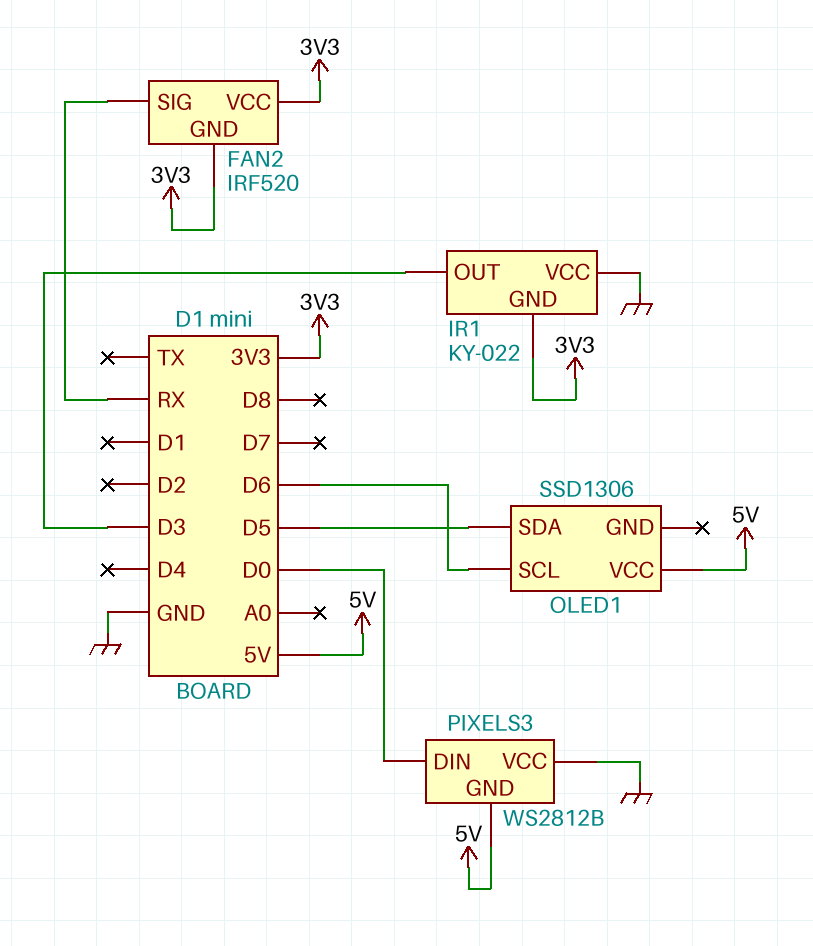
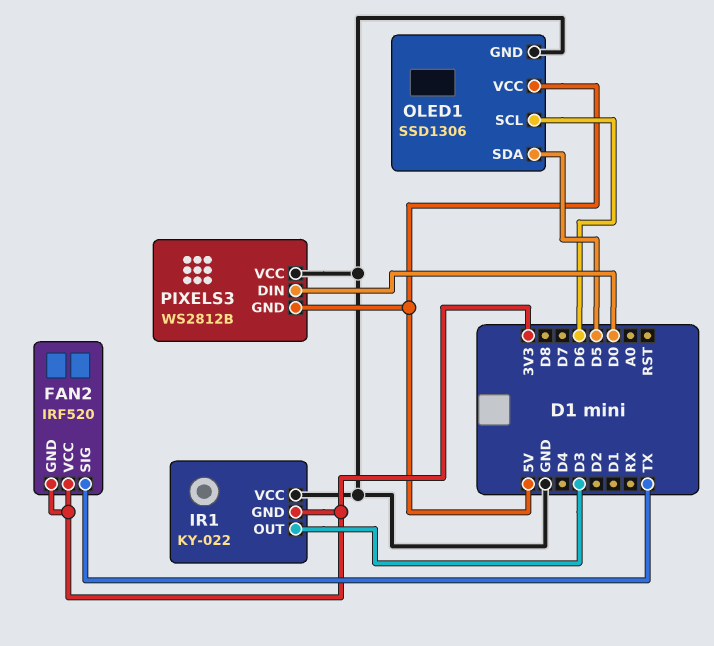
FAN2 pin SIG: RX -> TX
OLED1 pin GND: none -> GND

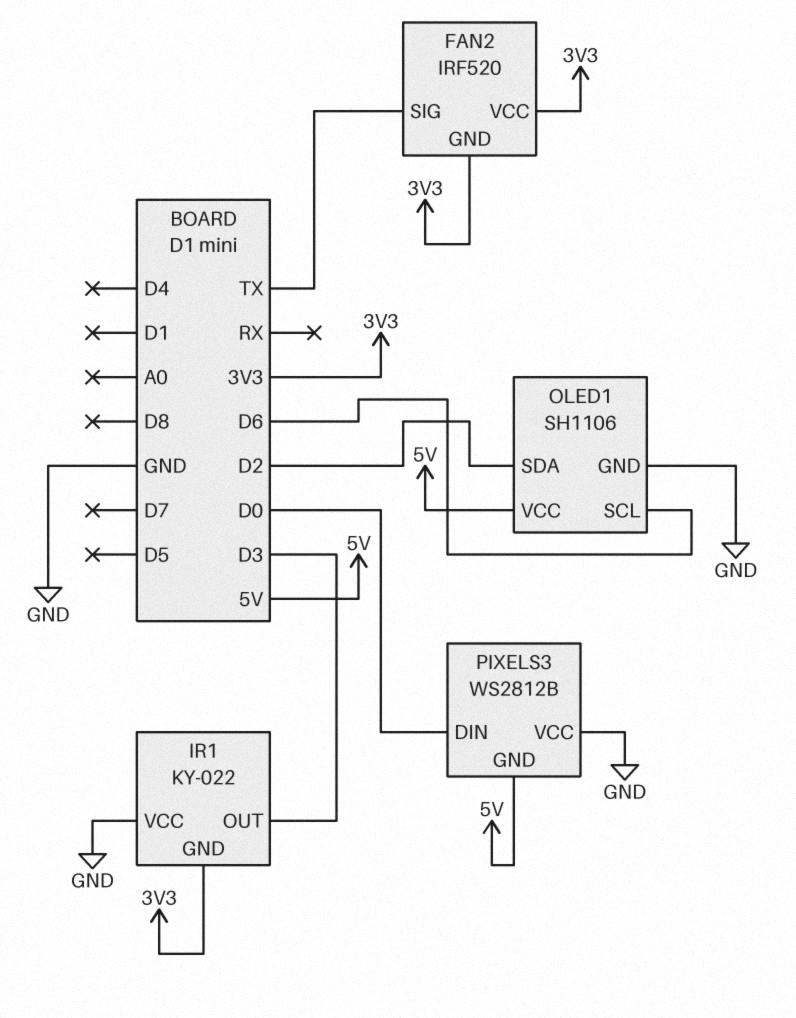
OLED1: SSD1306 -> SH1106
OLED1 pin SDA: D5 -> D2

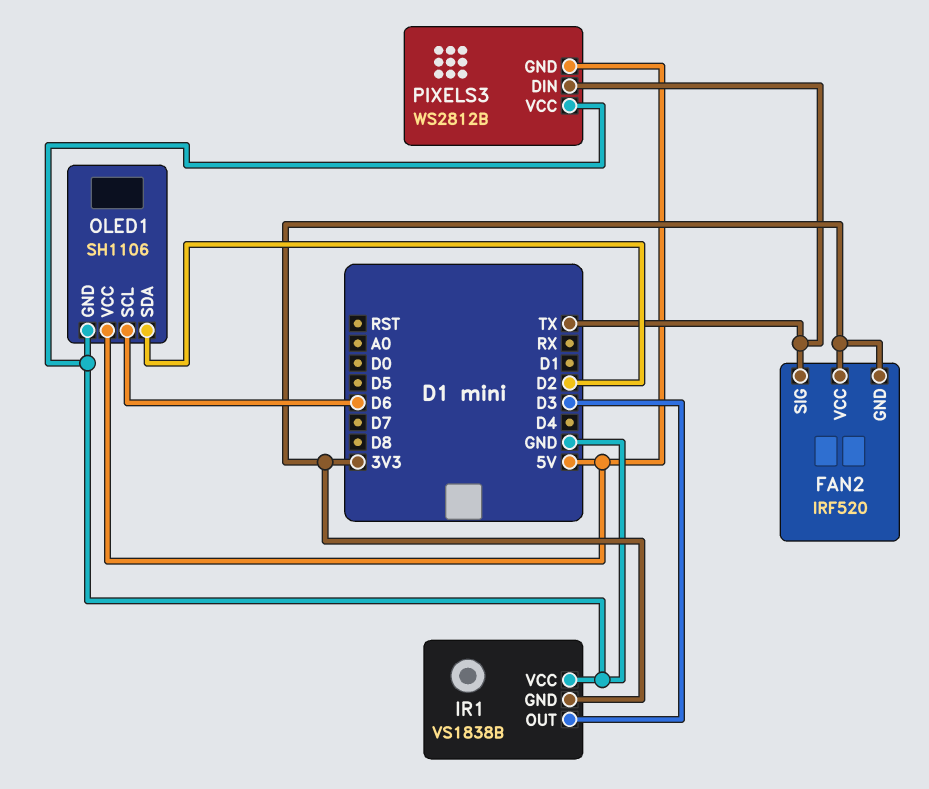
IR1: KY-022 -> VS1838B
PIXELS3 pin DIN: D0 -> TX

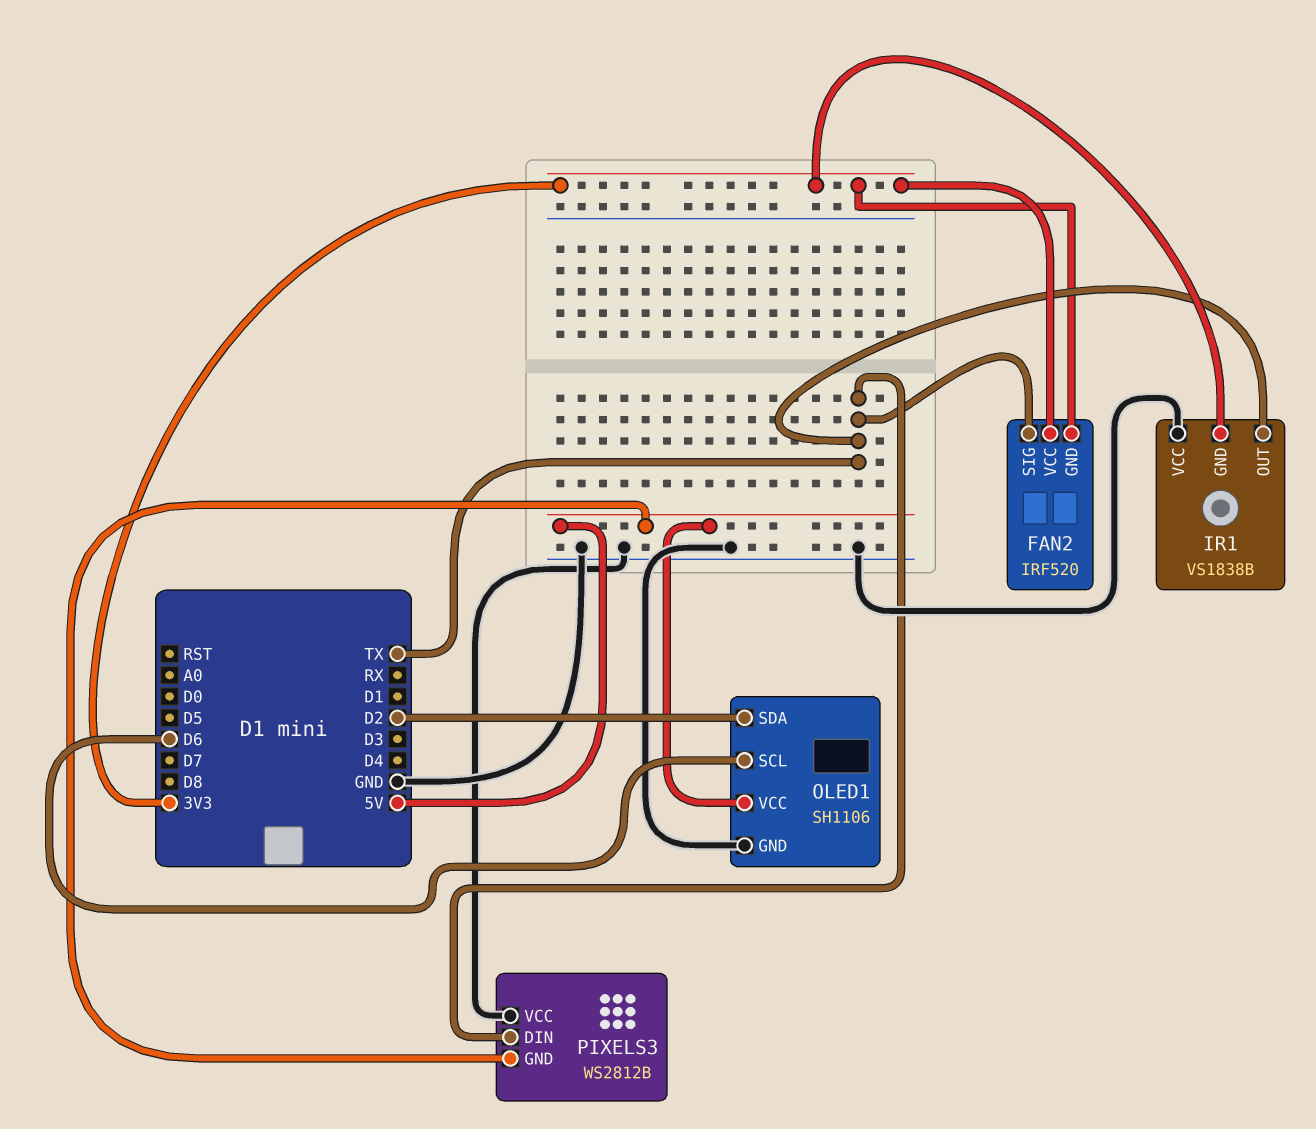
IR1 pin OUT: D3 -> TX

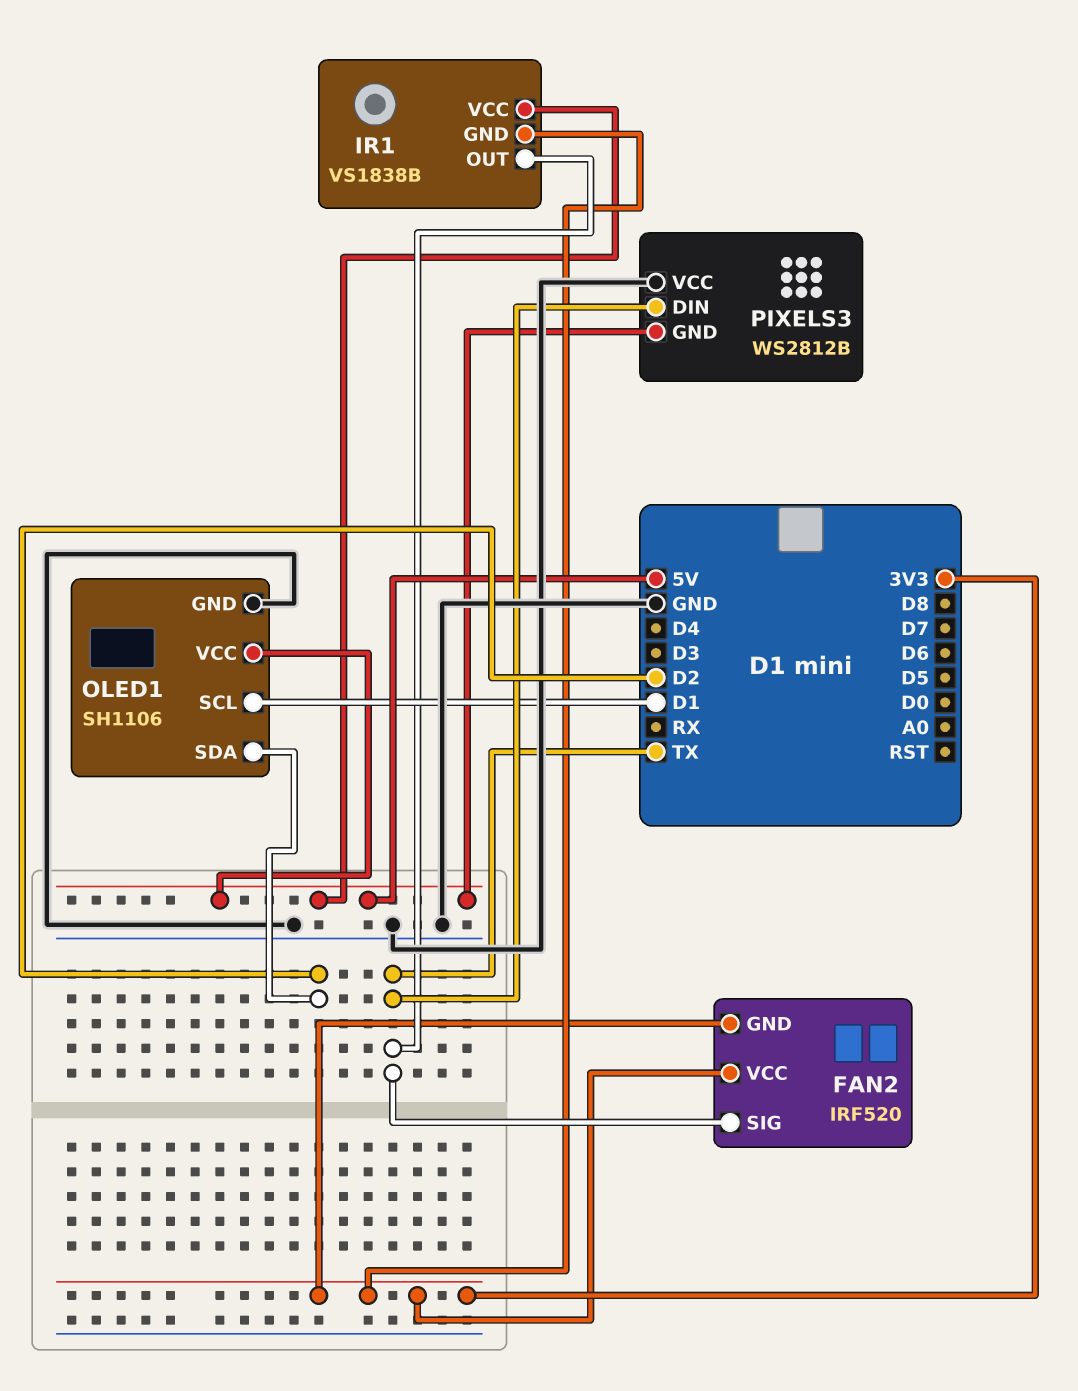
IR1 pin VCC: GND -> 5V
OLED1 pin SCL: D6 -> D1

